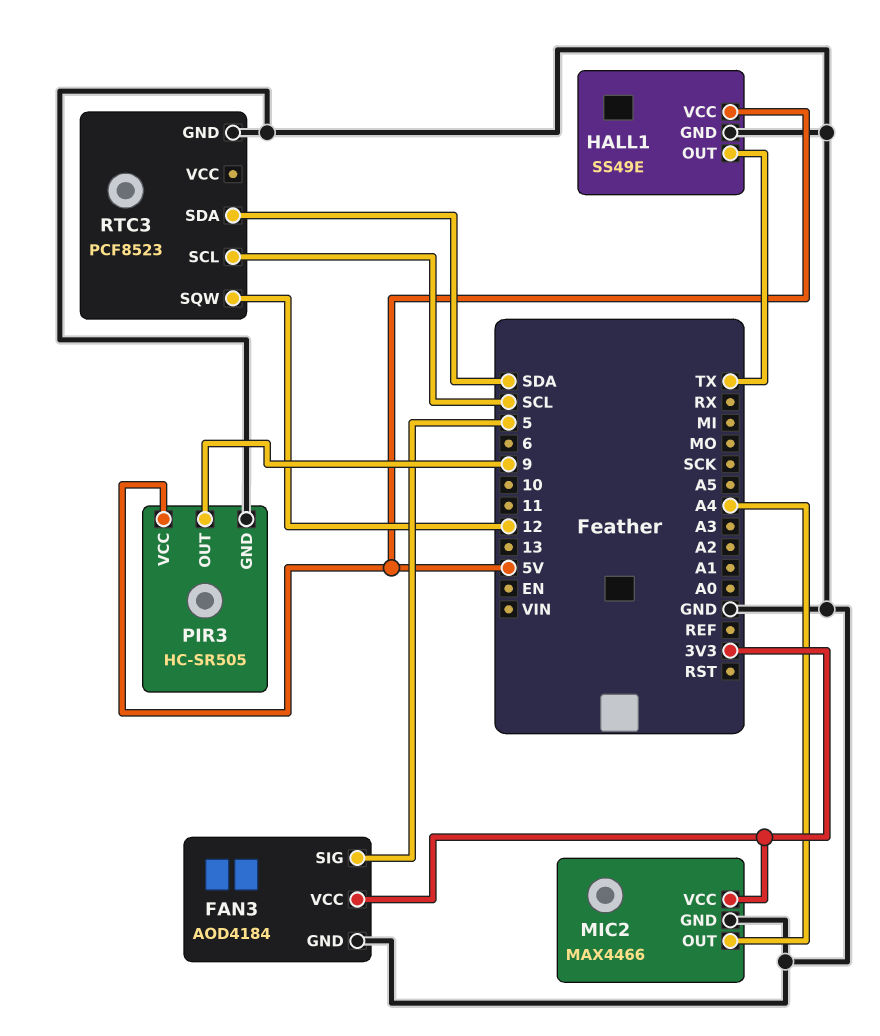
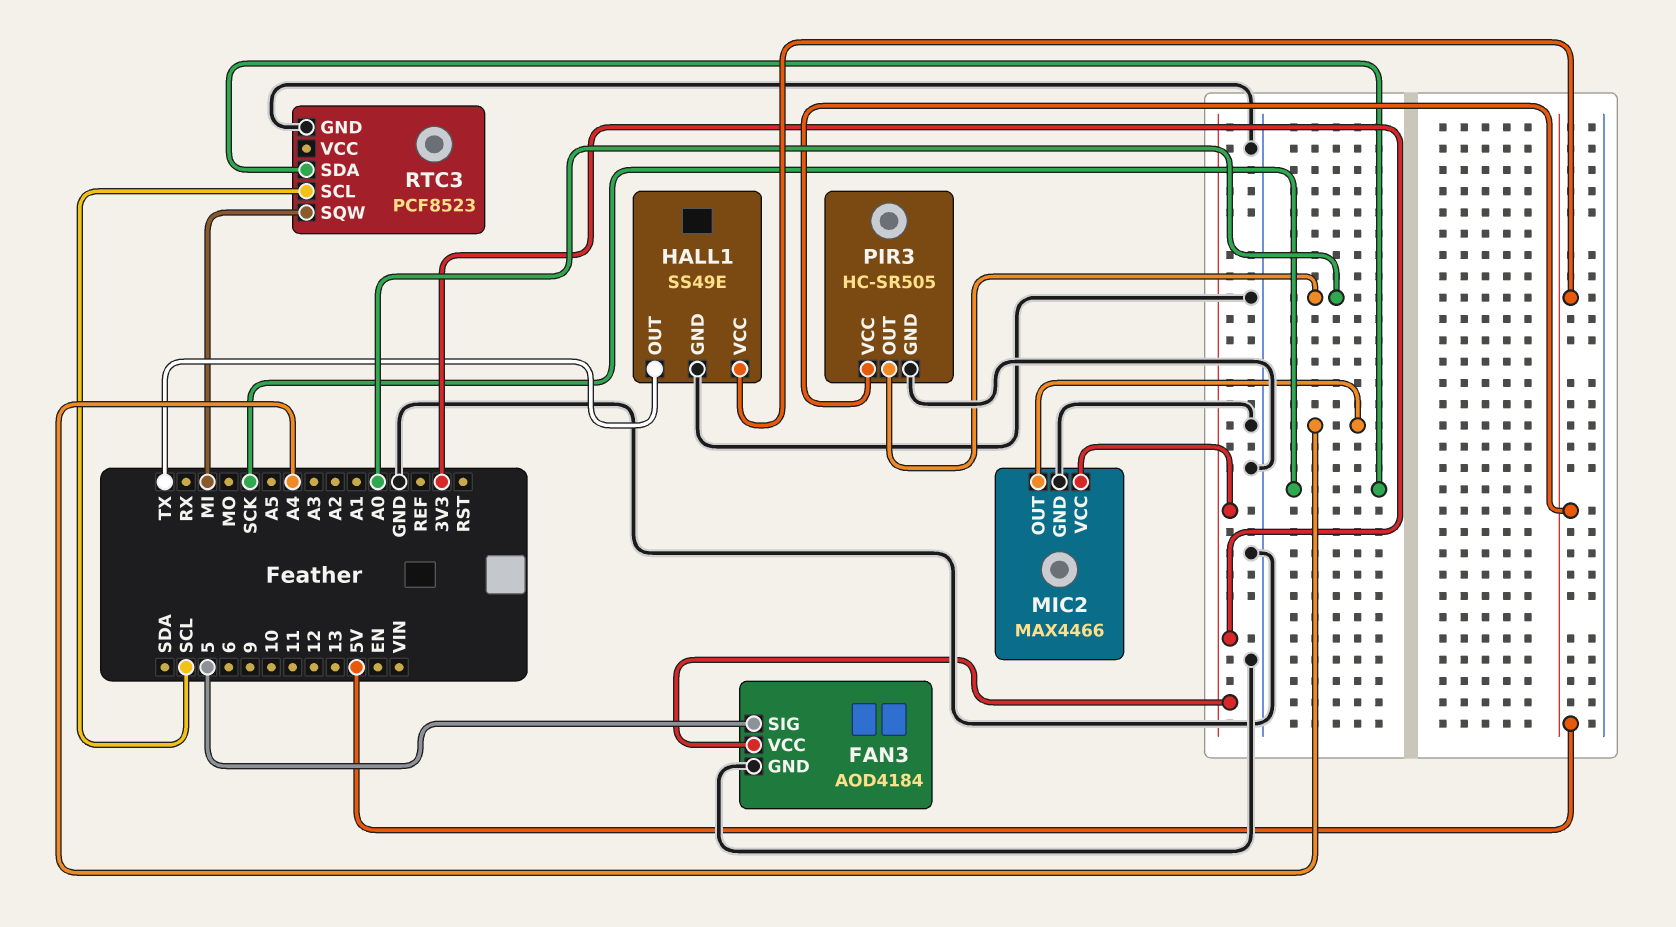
PIR3 pin OUT: 9 -> A0
RTC3 pin SDA: SDA -> SCK
RTC3 pin SQW: 12 -> MI

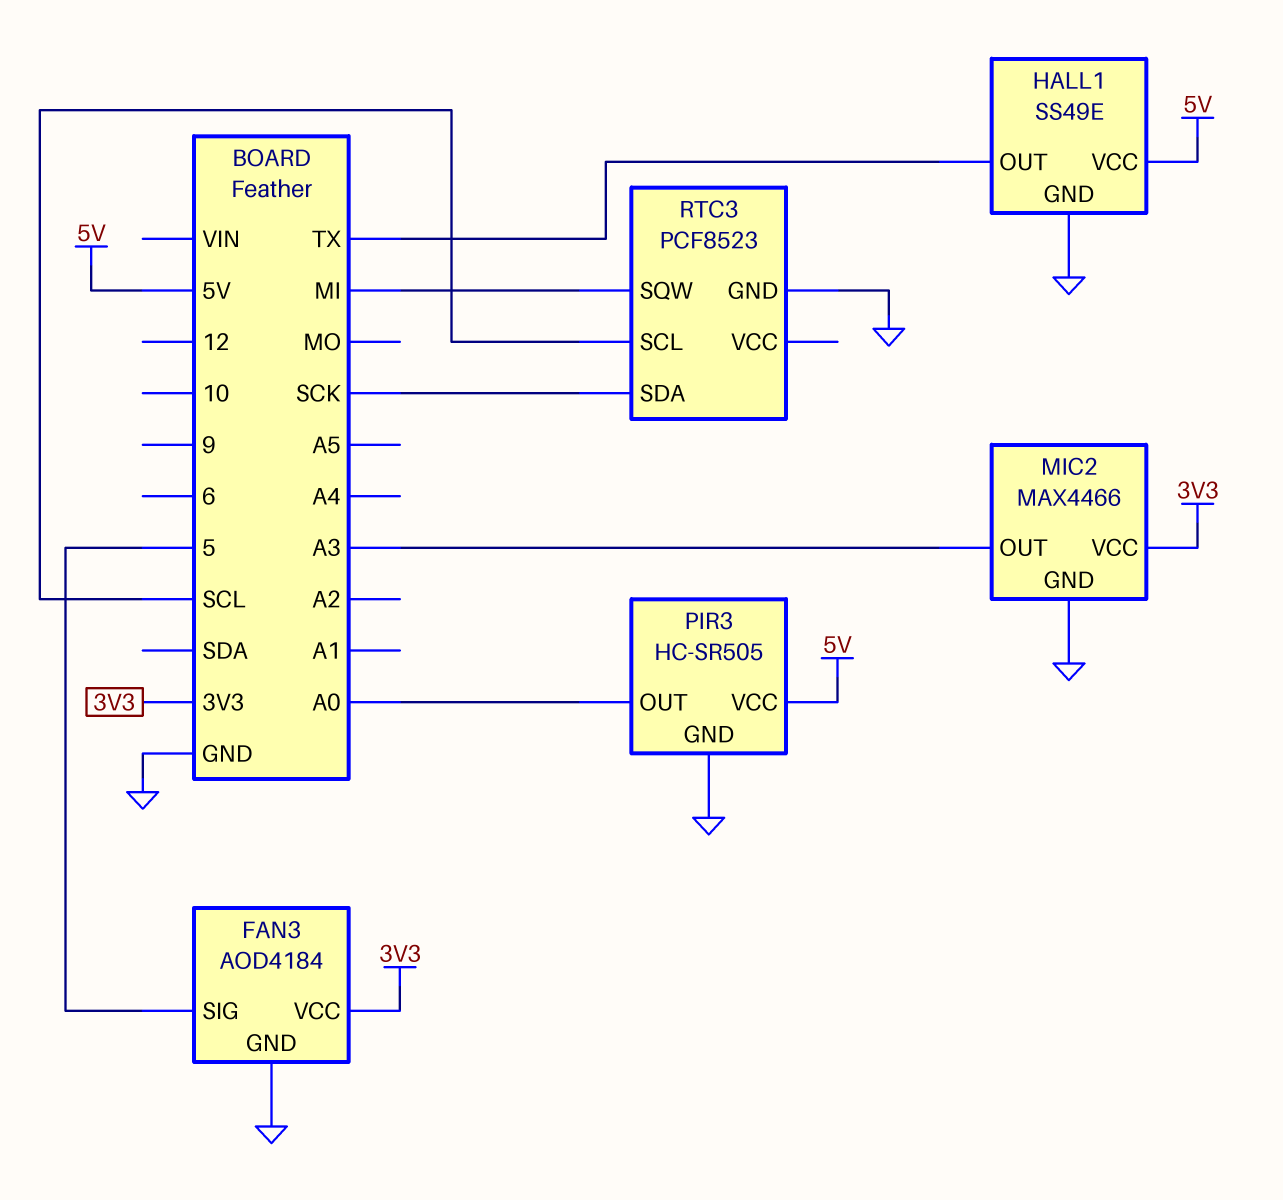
MIC2 pin OUT: A4 -> A3

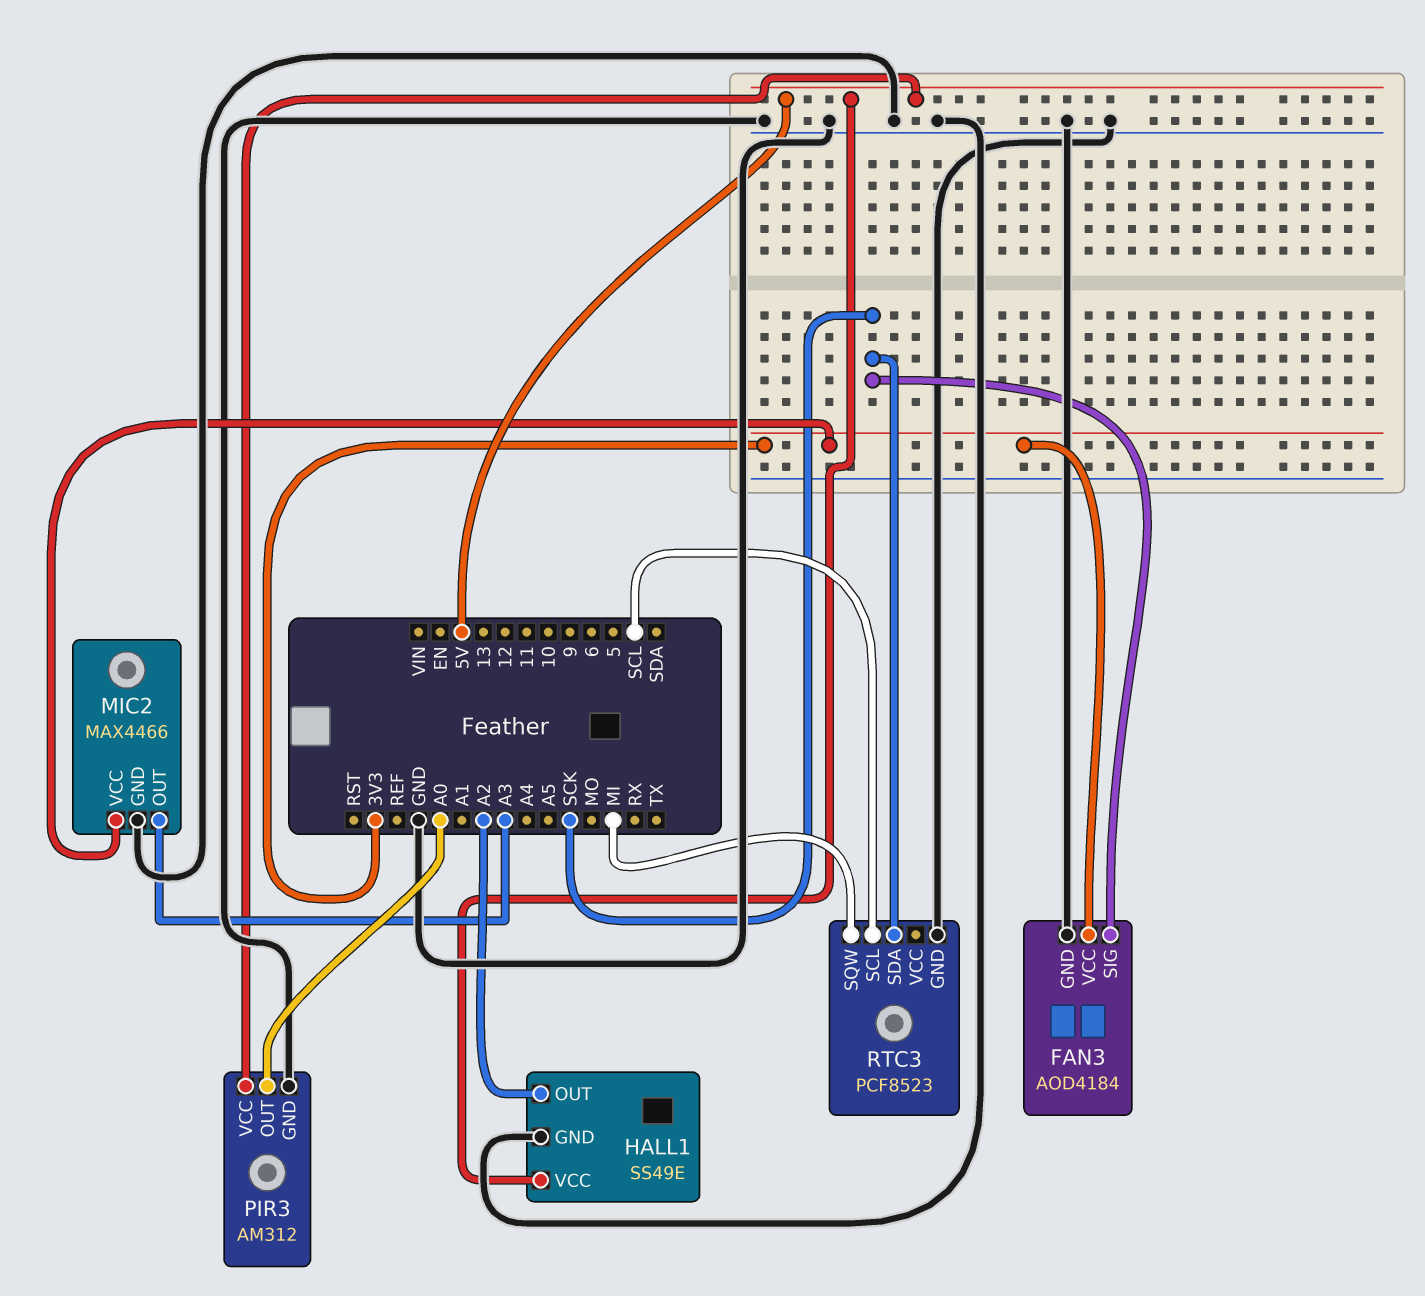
FAN3 pin SIG: 5 -> SCK
HALL1 pin OUT: TX -> A2
PIR3: HC-SR505 -> AM312

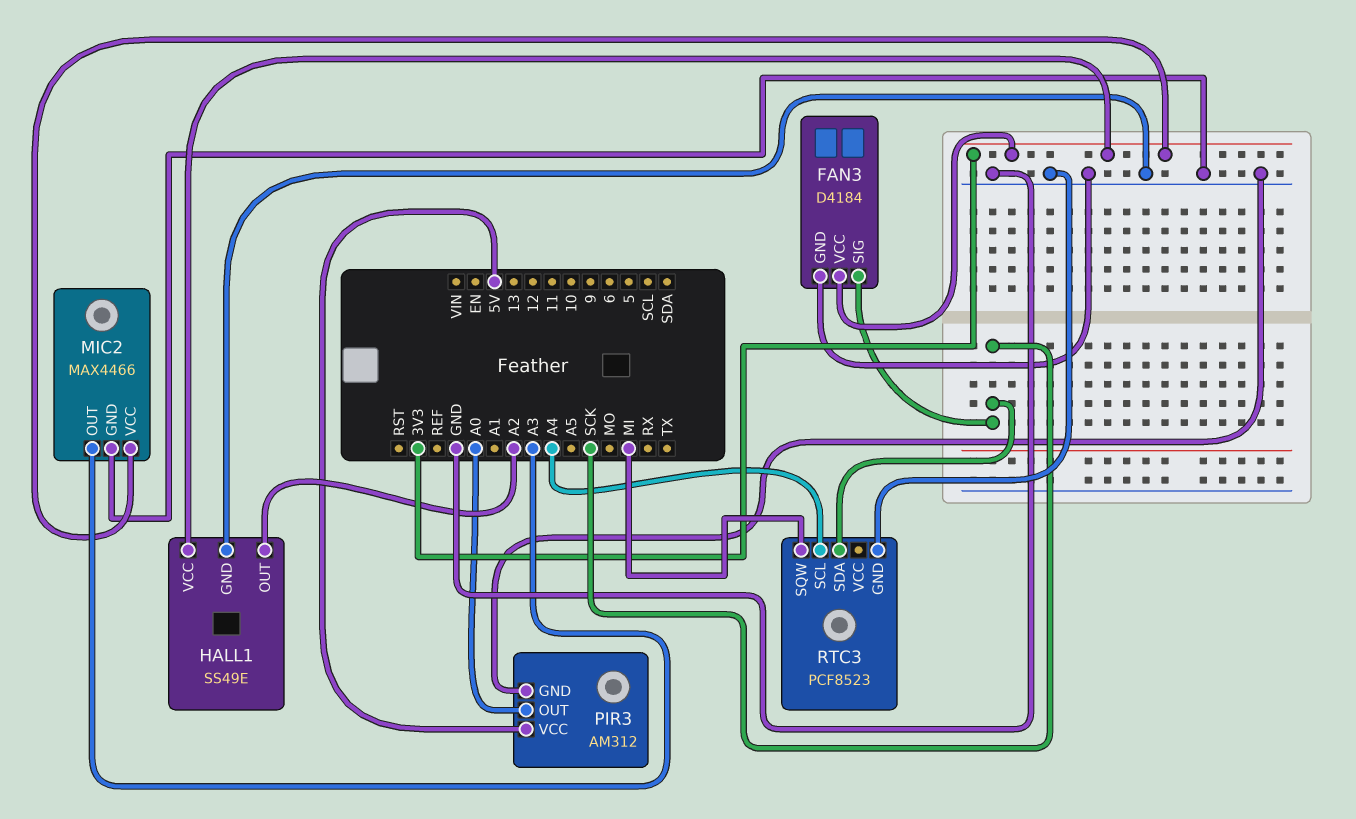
FAN3: AOD4184 -> D4184
HALL1 pin VCC: 5V -> 3V3
RTC3 pin SCL: SCL -> A4

